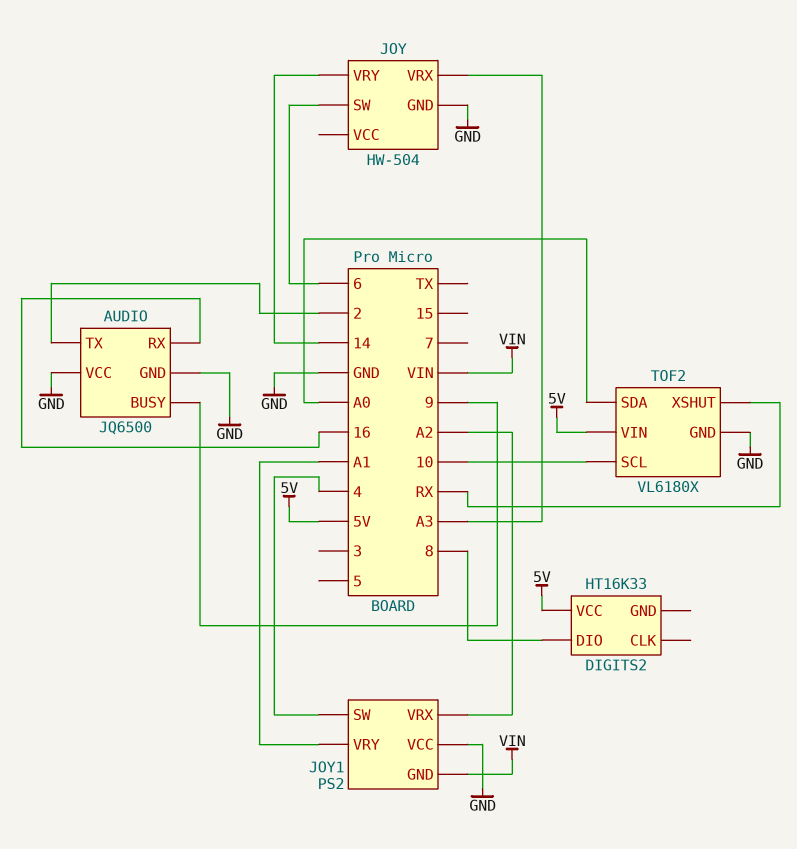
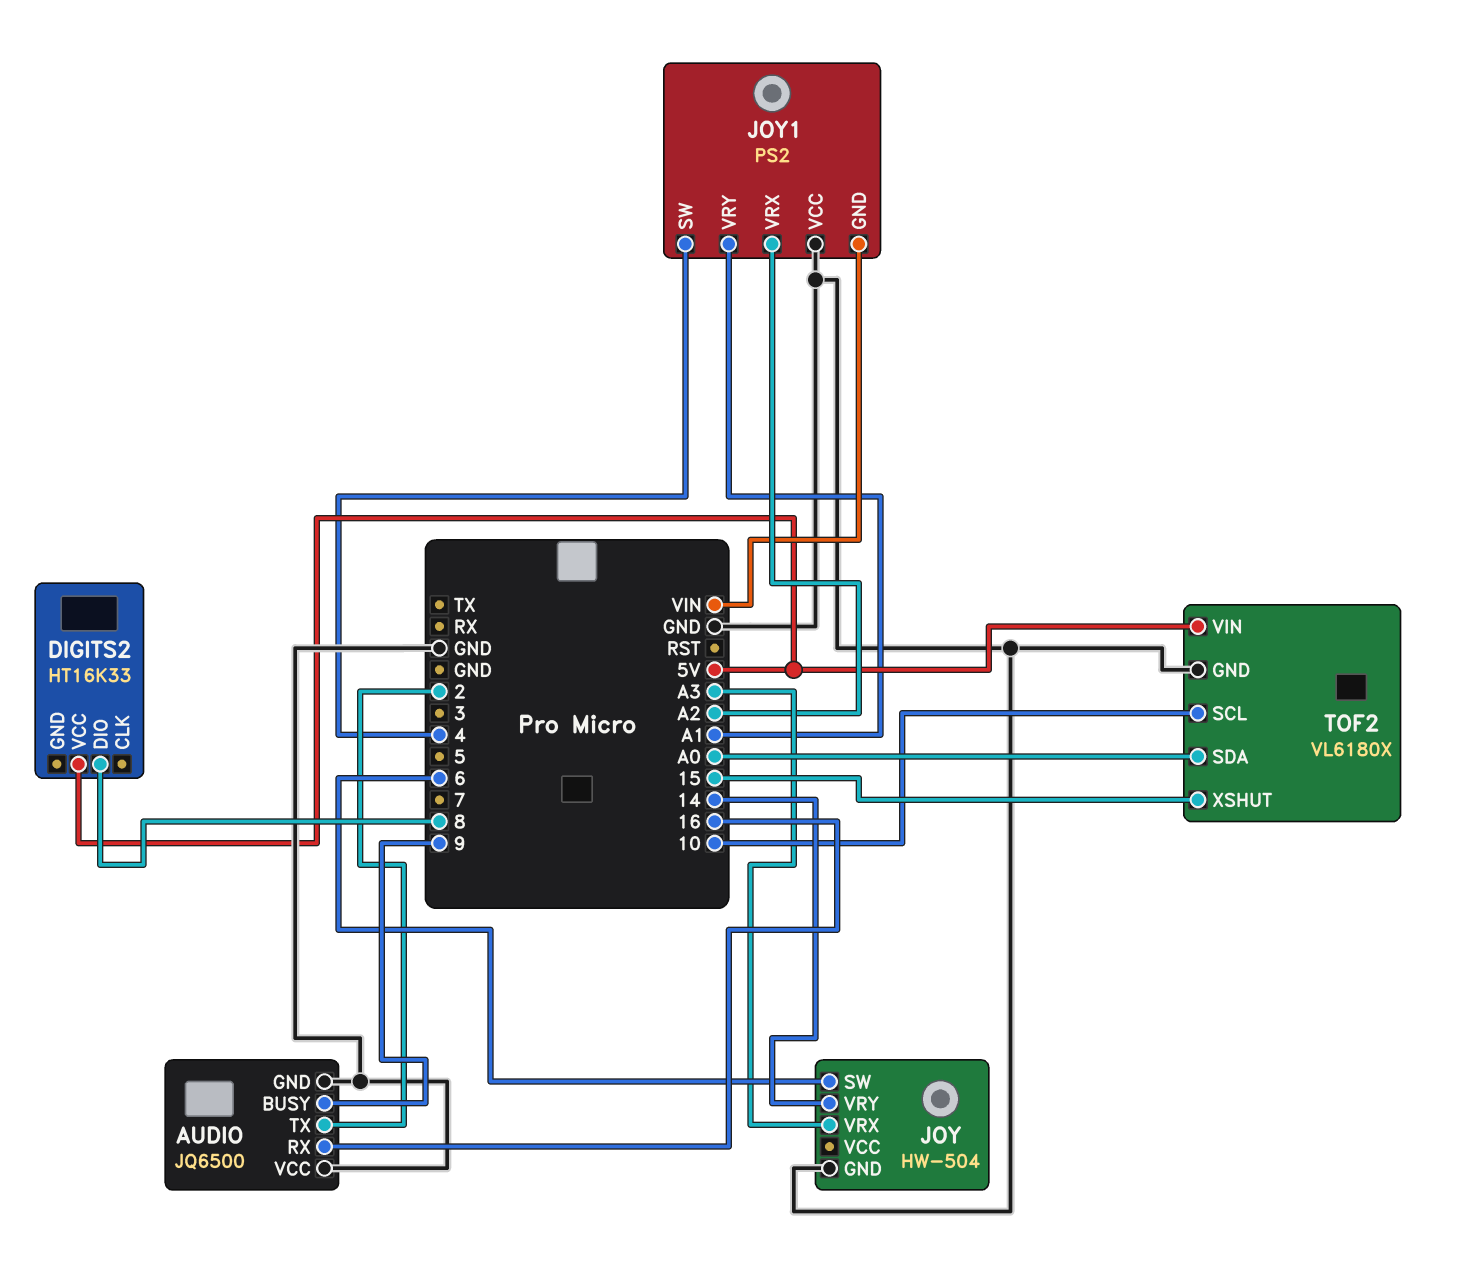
TOF2 pin XSHUT: RX -> 15

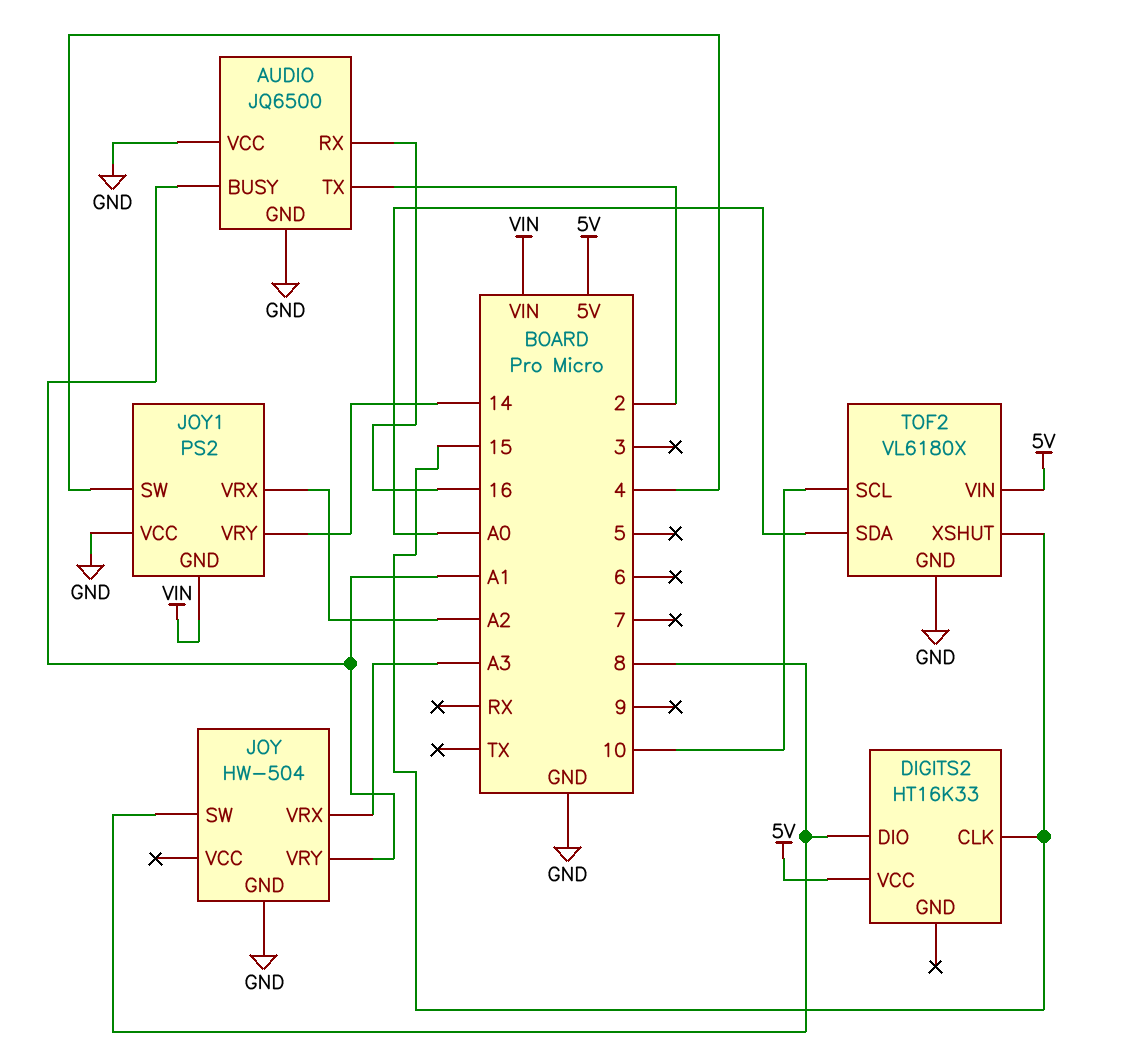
AUDIO pin BUSY: 9 -> A1
DIGITS2 pin CLK: none -> 15
JOY pin SW: 6 -> 8
JOY pin VRY: 14 -> A1
JOY1 pin VRY: A1 -> 14

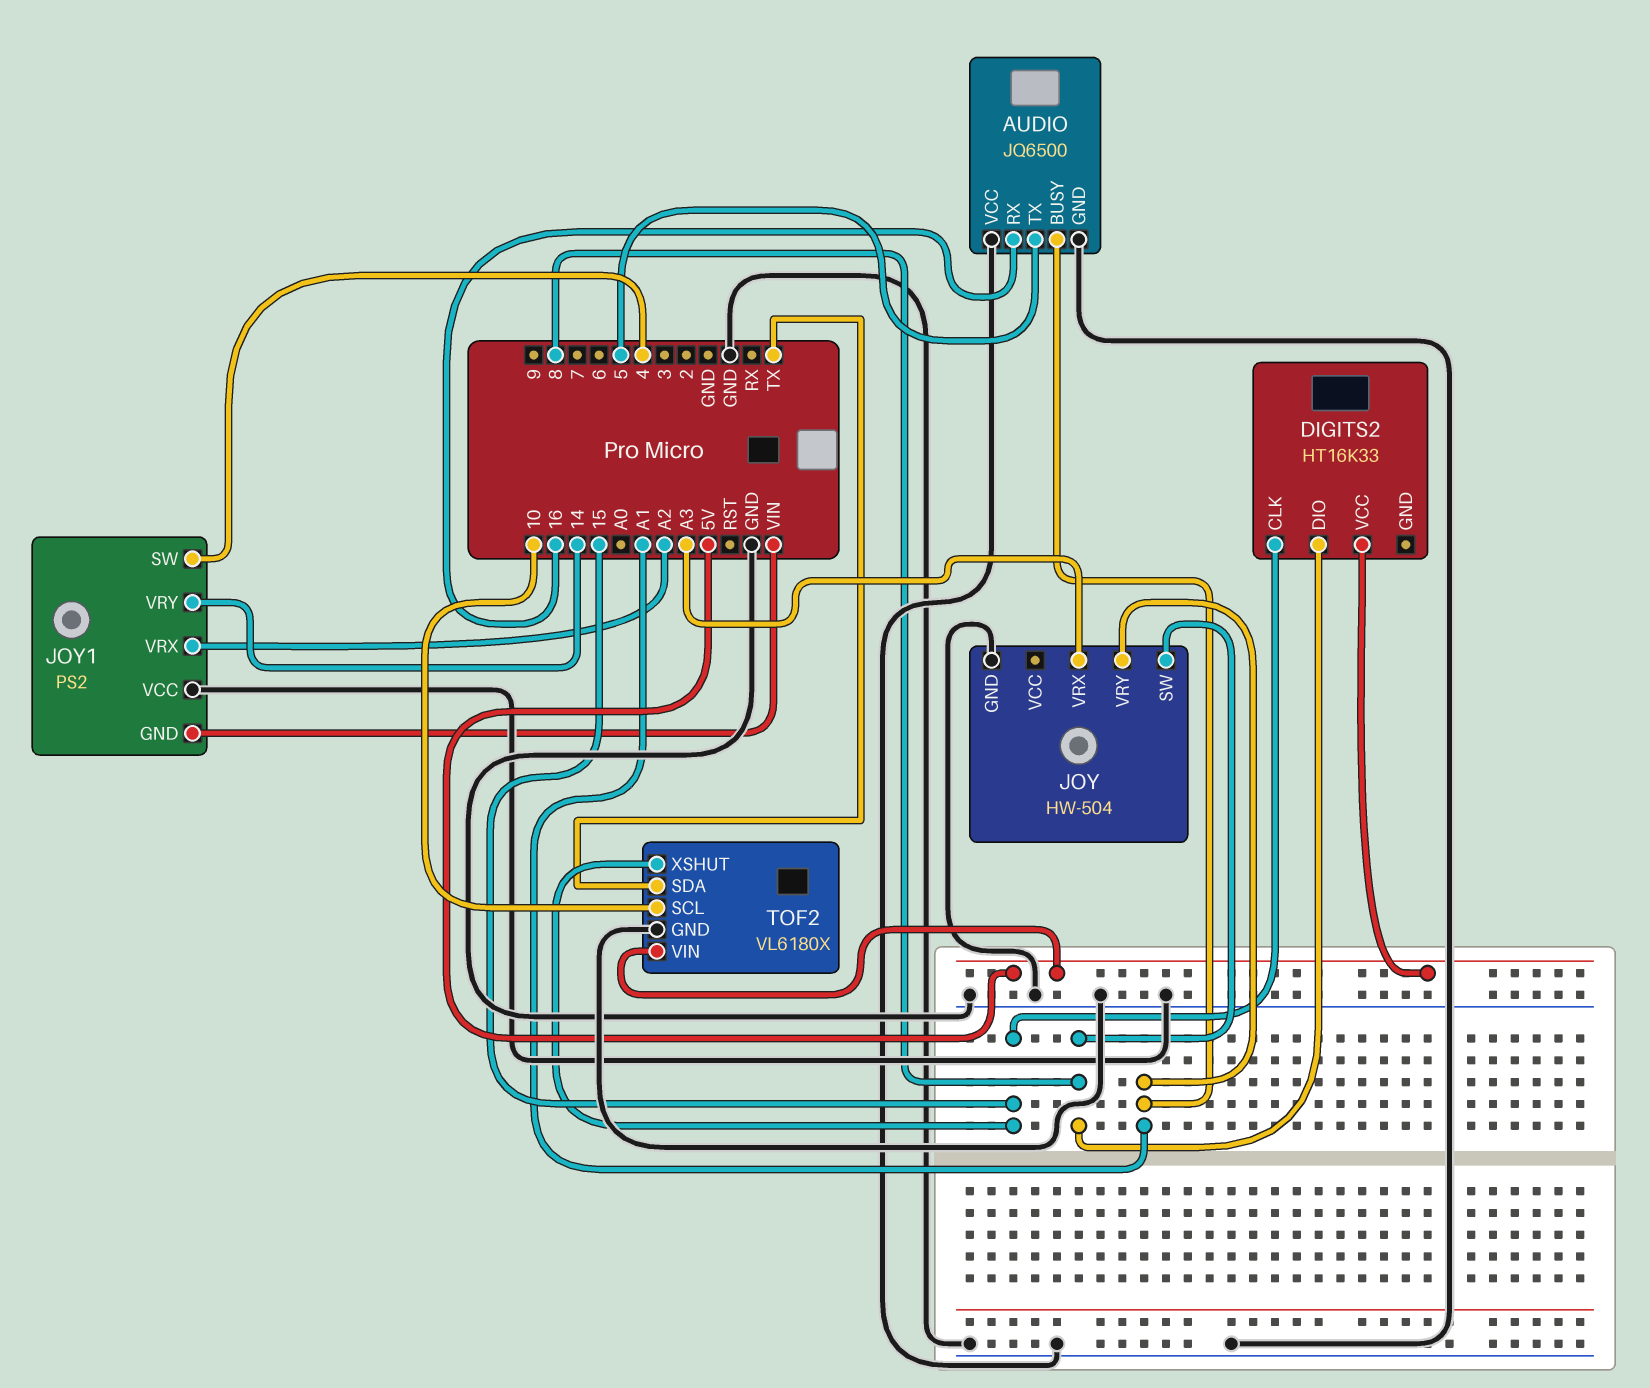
AUDIO pin TX: 2 -> 5
TOF2 pin SDA: A0 -> TX

